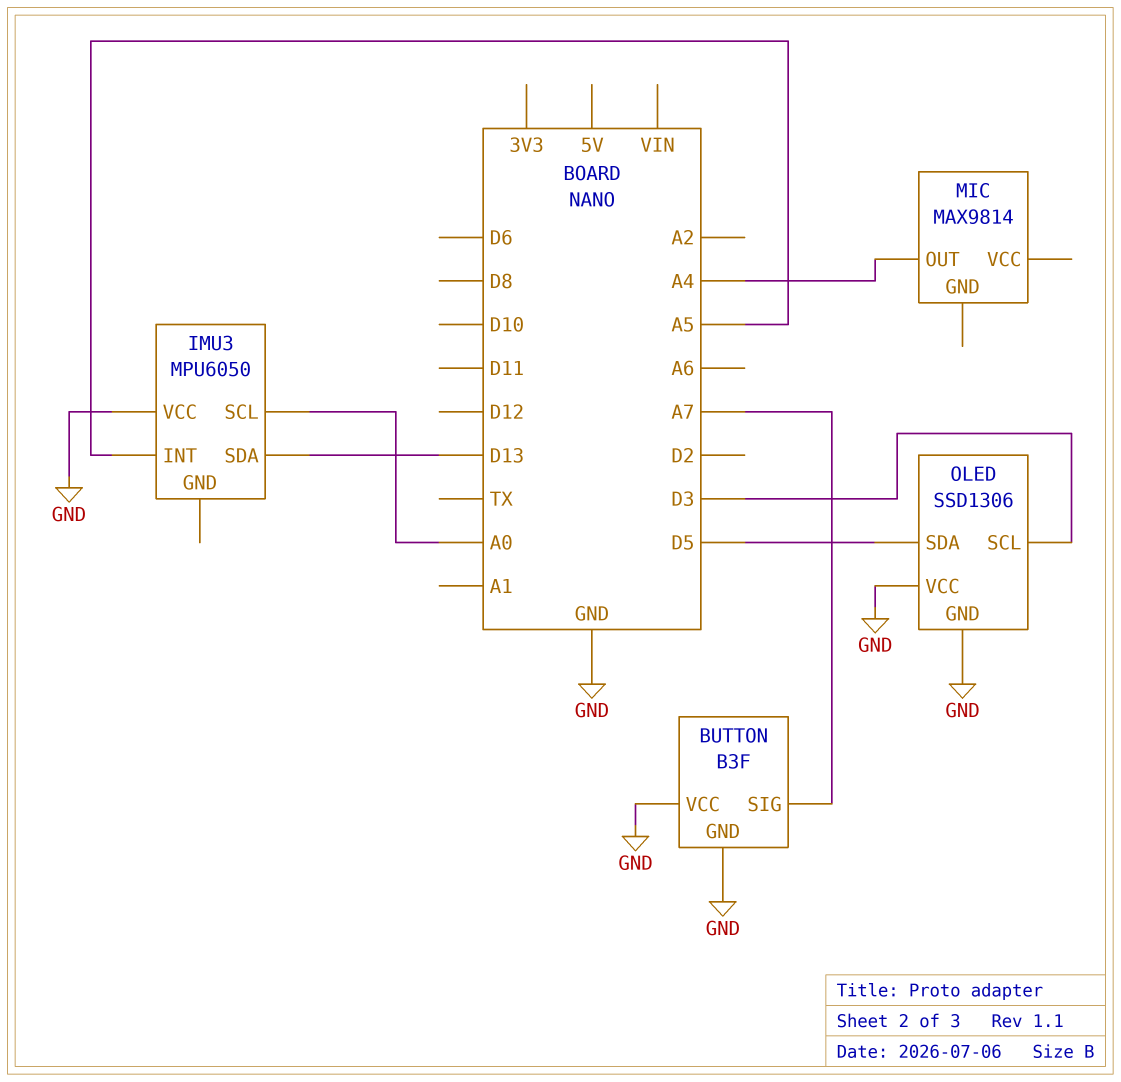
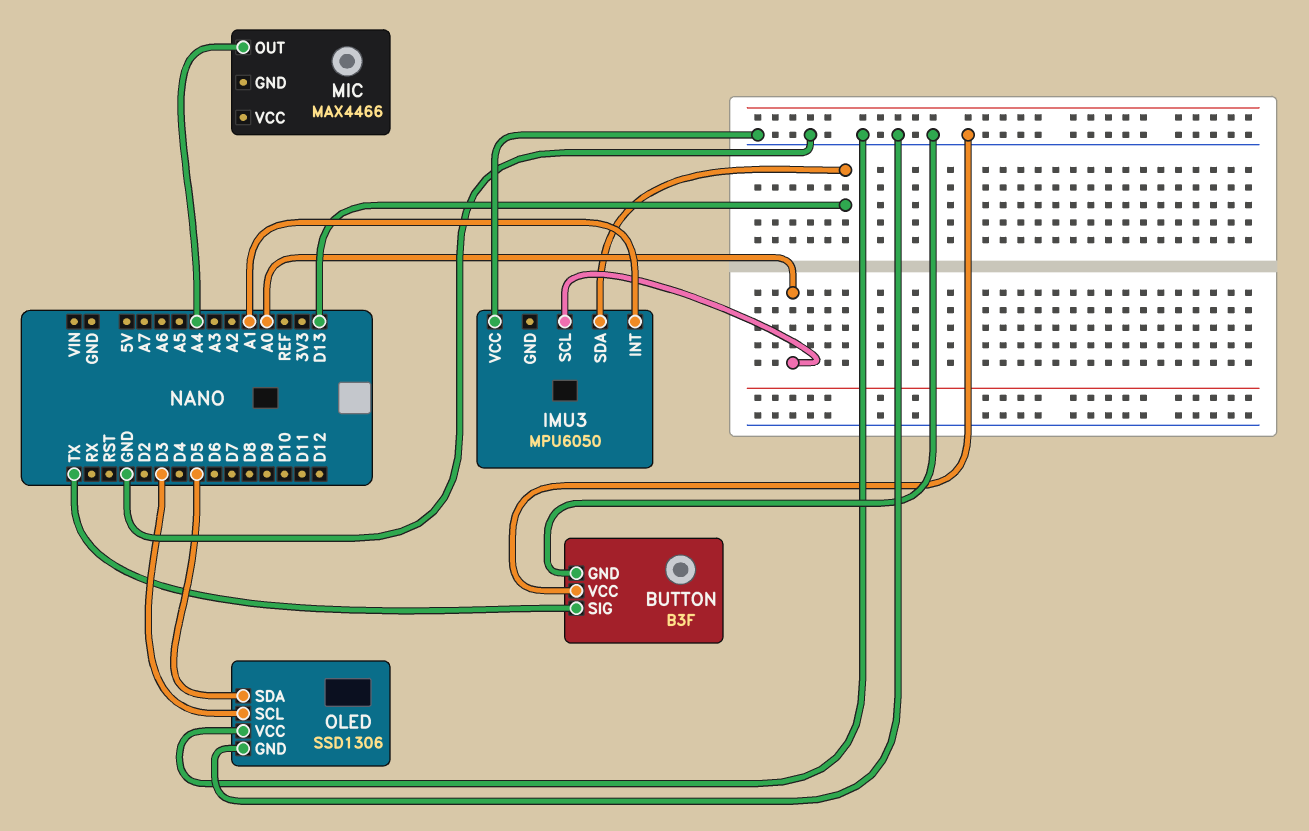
BUTTON pin SIG: A7 -> TX
IMU3 pin INT: A5 -> A1
MIC: MAX9814 -> MAX4466

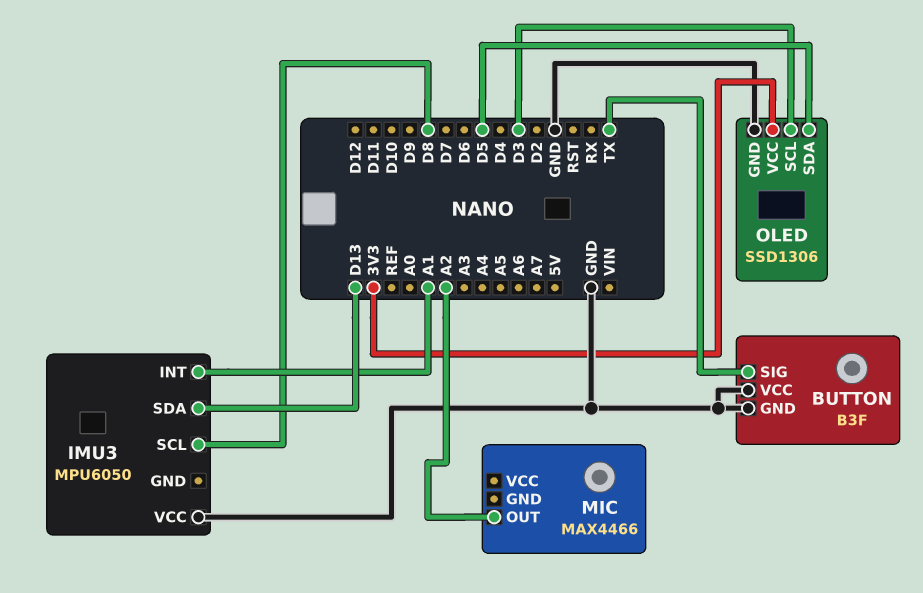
IMU3 pin SCL: A0 -> D8
MIC pin OUT: A4 -> A2
OLED pin VCC: GND -> 3V3

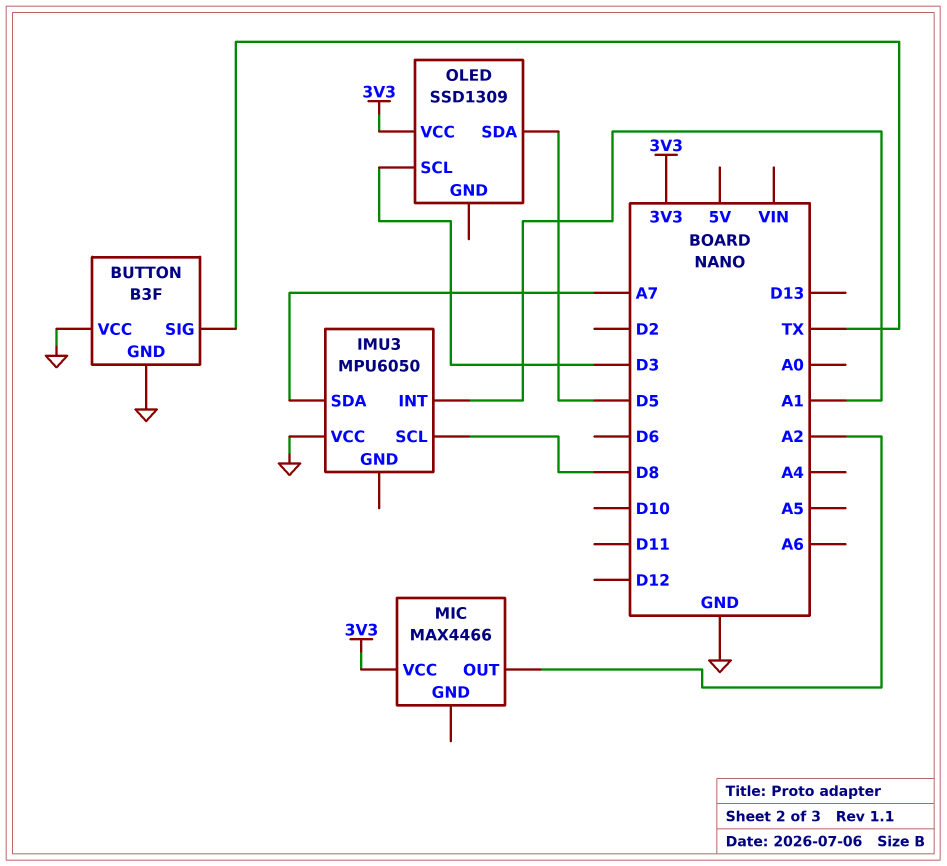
IMU3 pin SDA: D13 -> A7
MIC pin VCC: none -> 3V3
OLED: SSD1306 -> SSD1309
OLED pin GND: GND -> none

